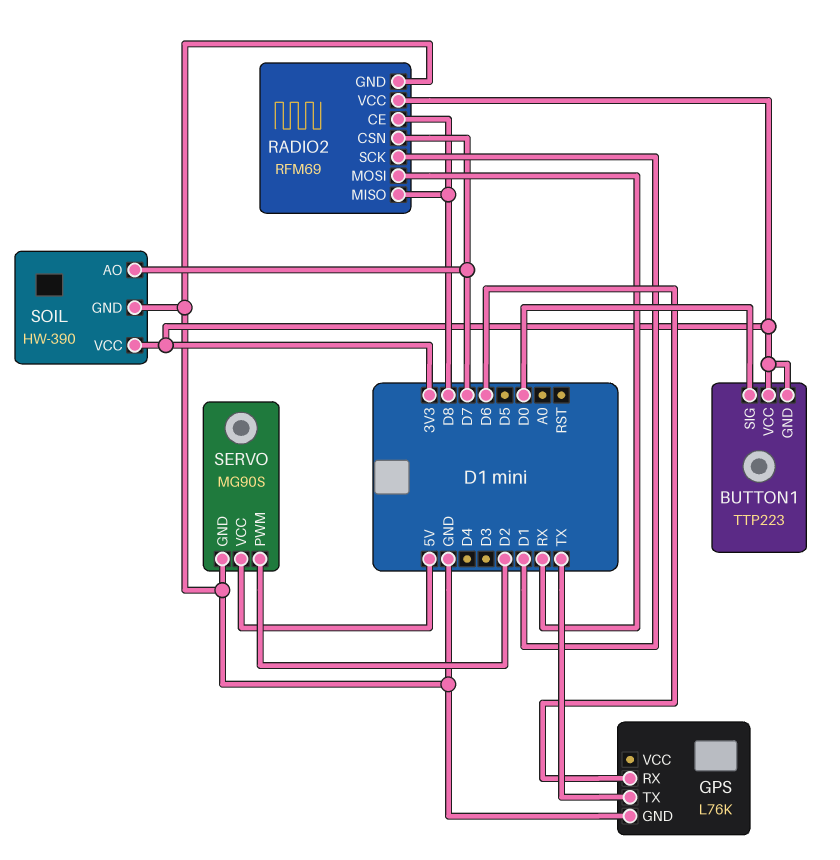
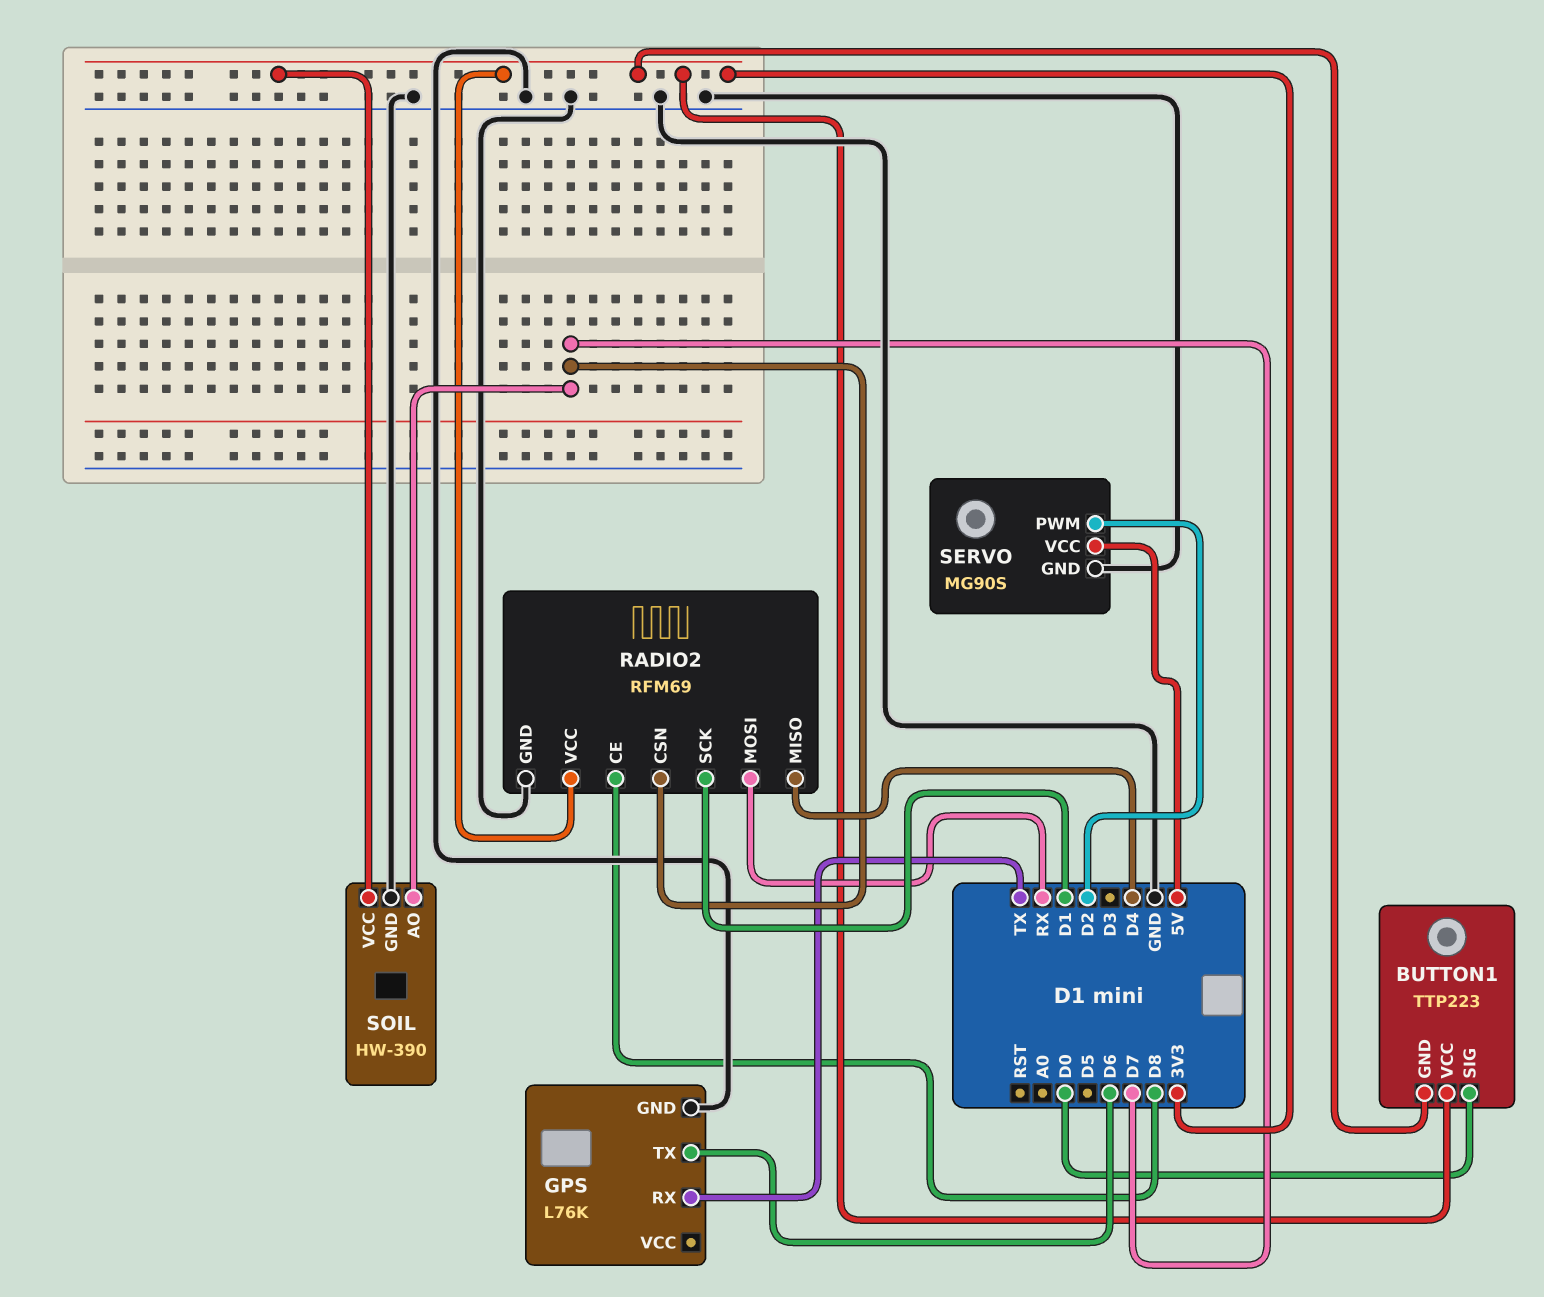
GPS pin RX: D6 -> TX
GPS pin TX: TX -> D6
RADIO2 pin MISO: D8 -> D4

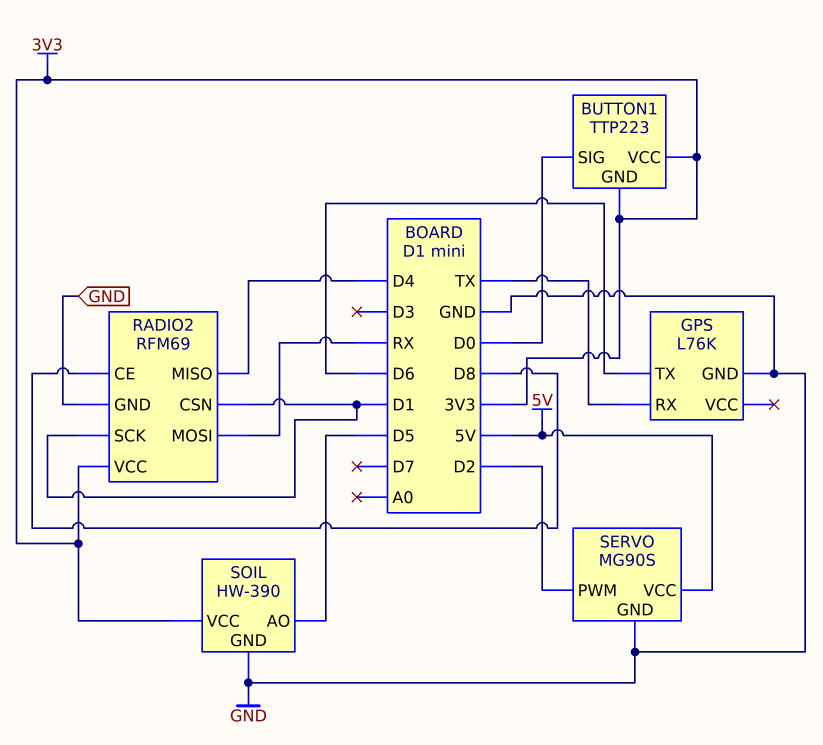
RADIO2 pin CSN: D7 -> D1
SOIL pin AO: D7 -> D5

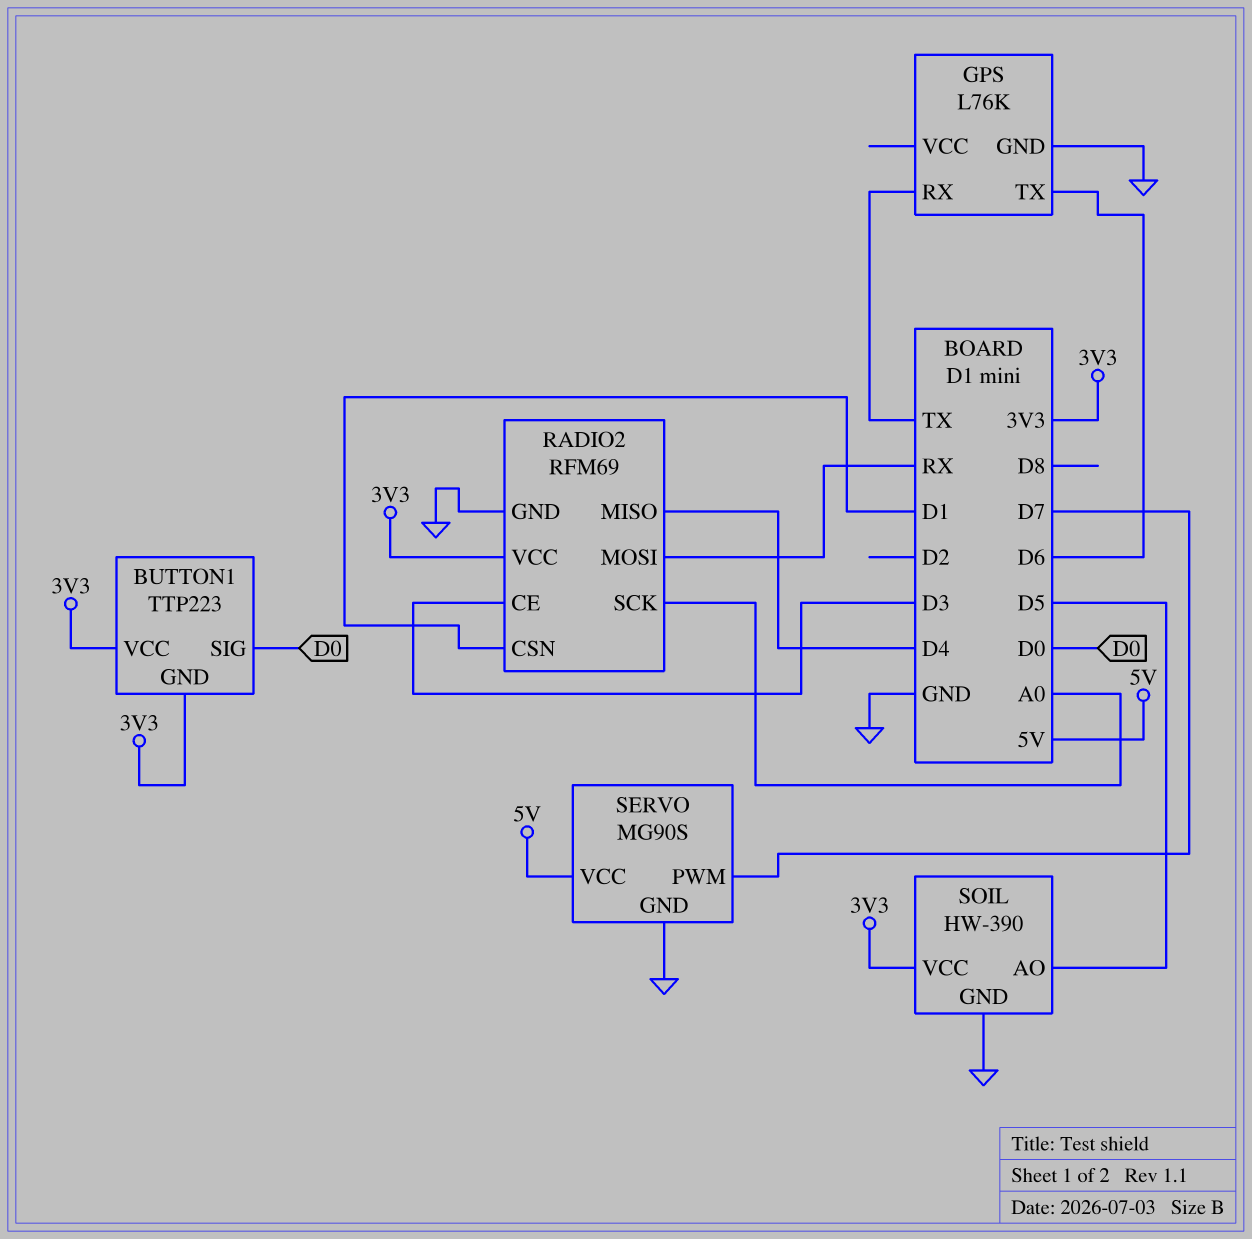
RADIO2 pin CE: D8 -> D3
RADIO2 pin SCK: D1 -> A0
SERVO pin PWM: D2 -> D7

